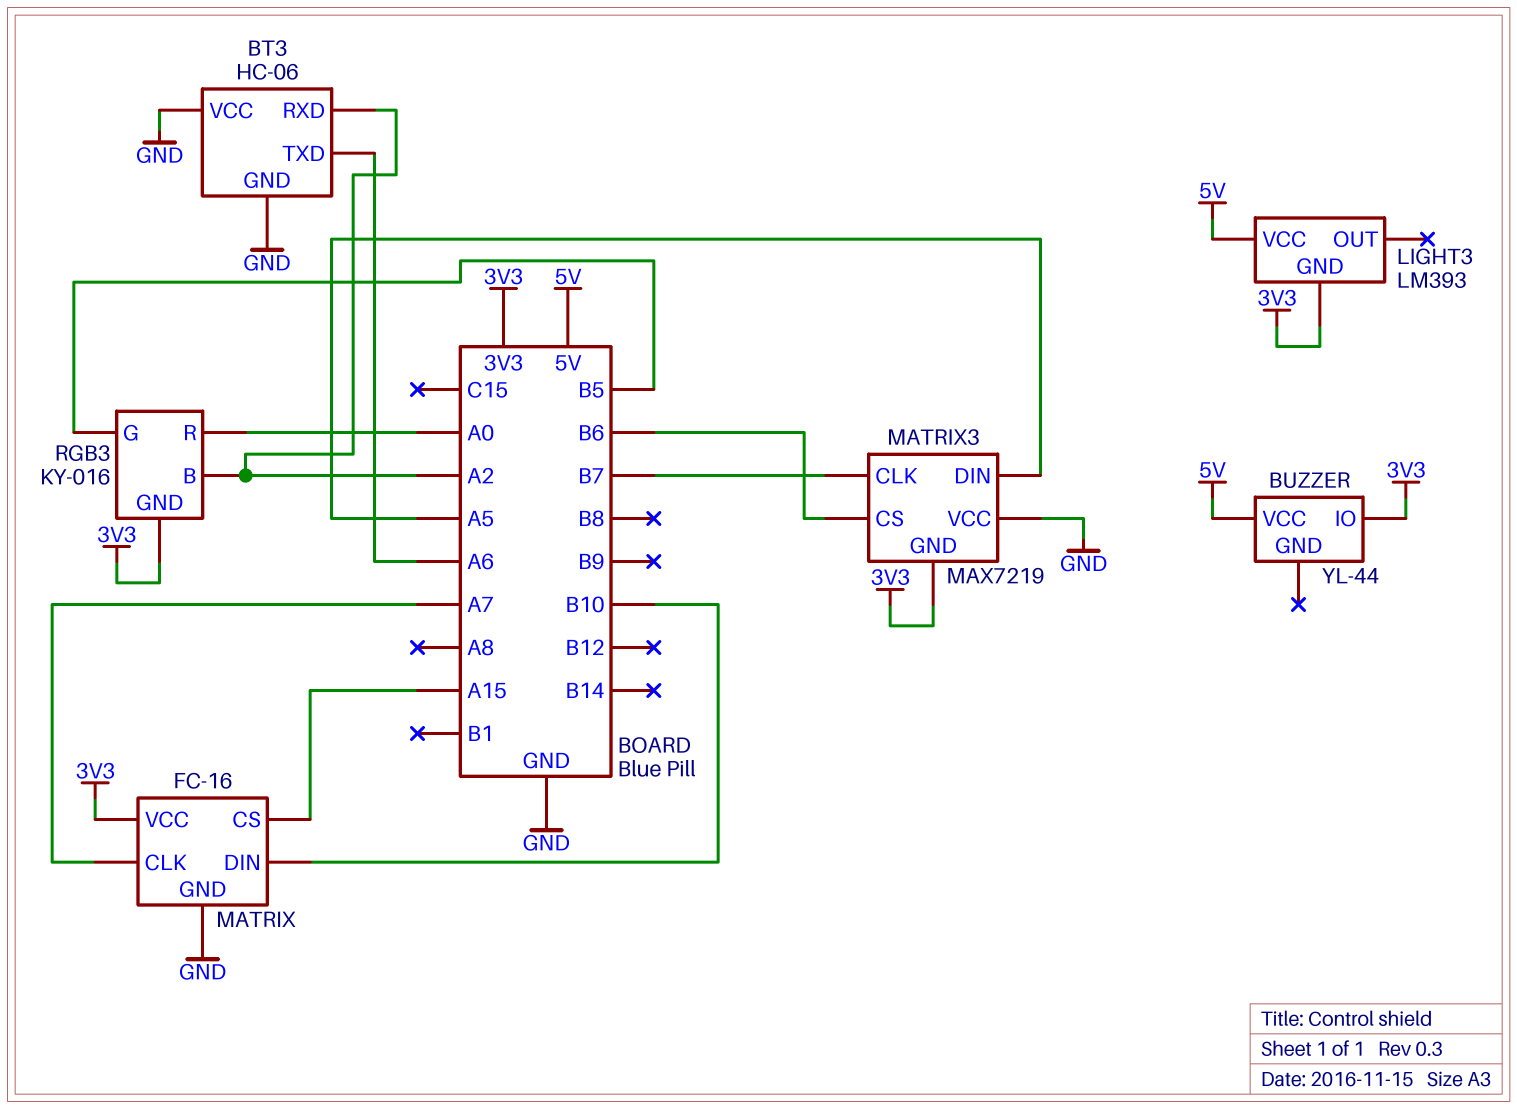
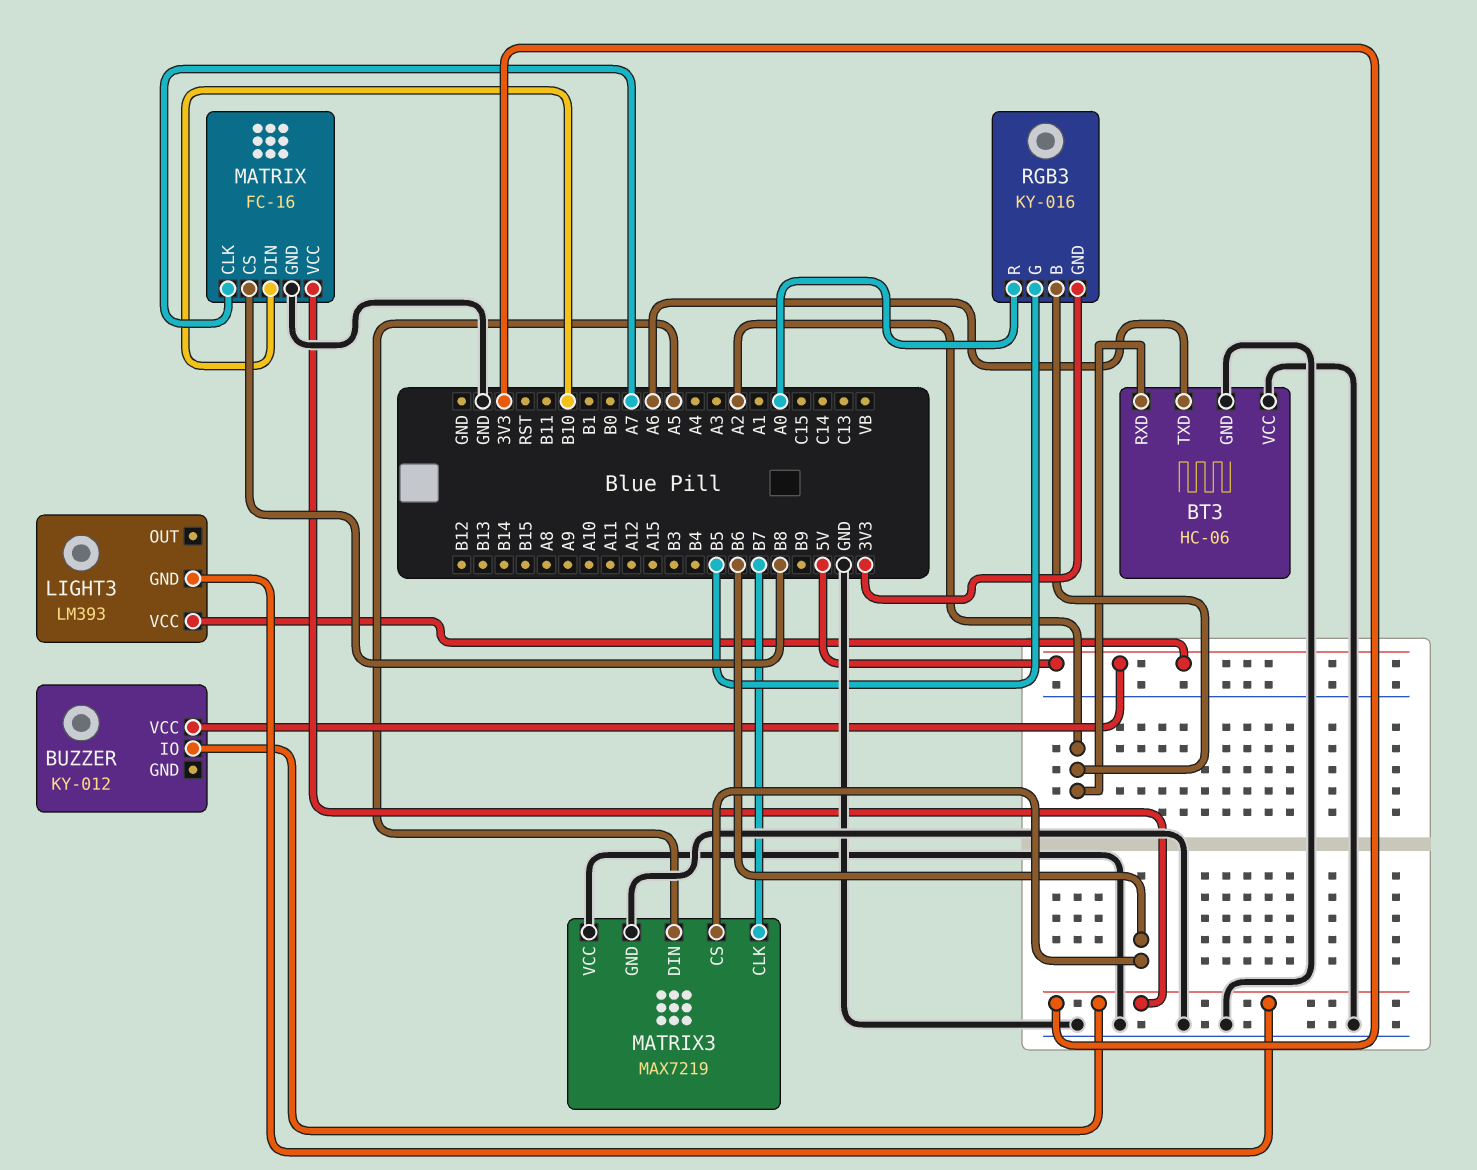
BUZZER: YL-44 -> KY-012
MATRIX pin CS: A15 -> B8
MATRIX3 pin GND: 3V3 -> GND

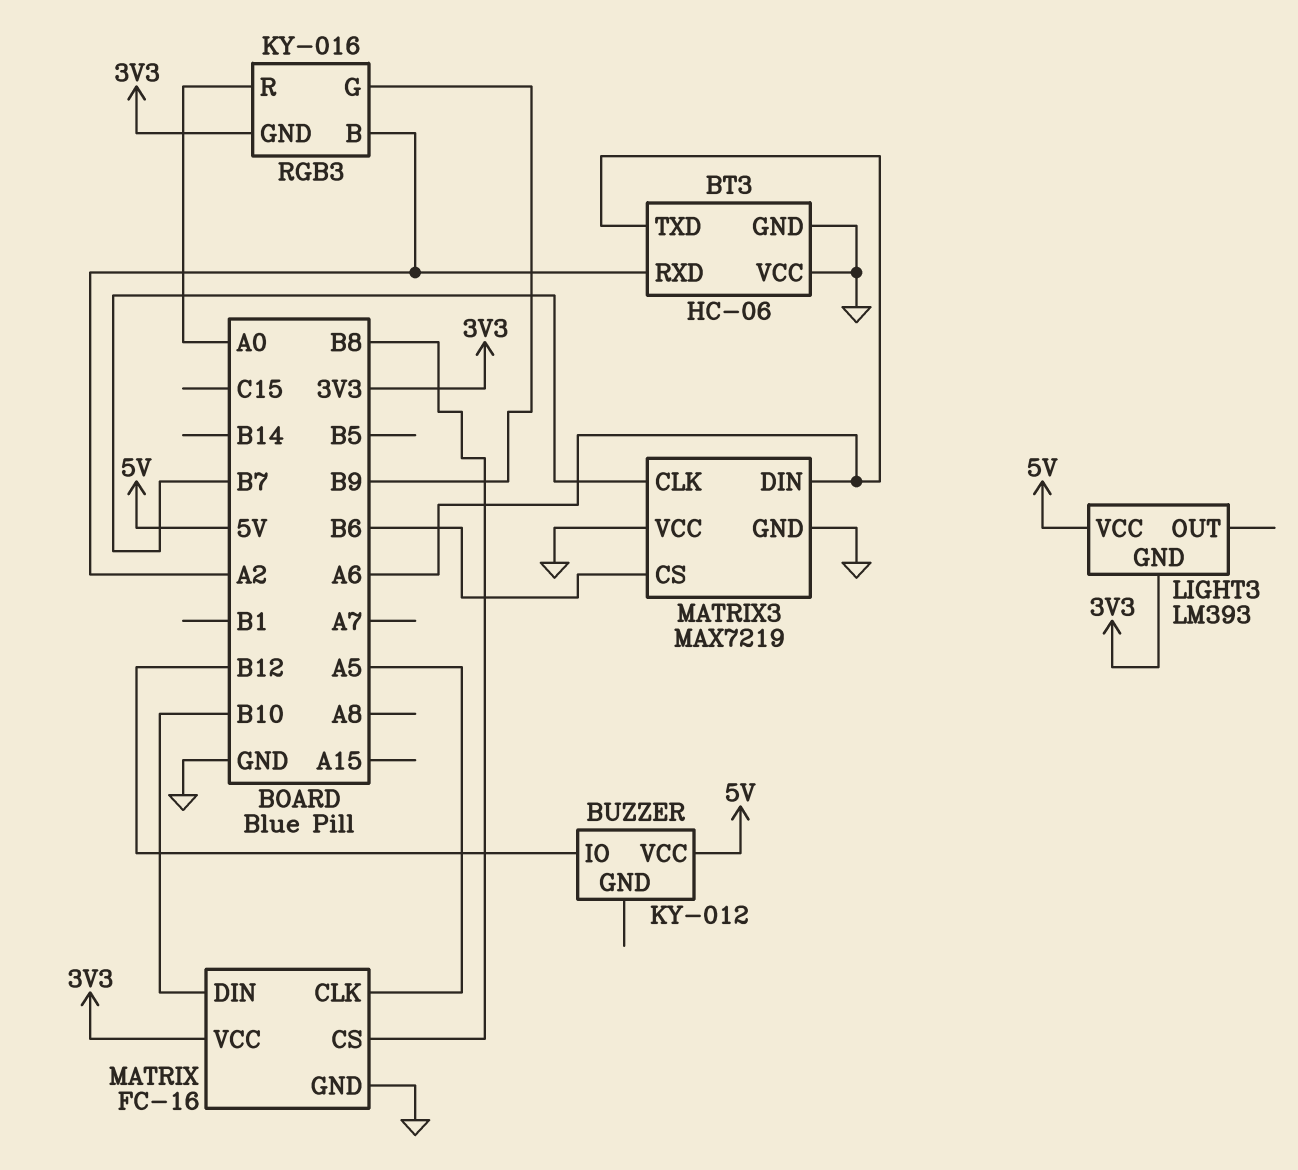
BUZZER pin IO: 3V3 -> B12
MATRIX pin CLK: A7 -> A5
MATRIX3 pin DIN: A5 -> A6
RGB3 pin G: B5 -> B9

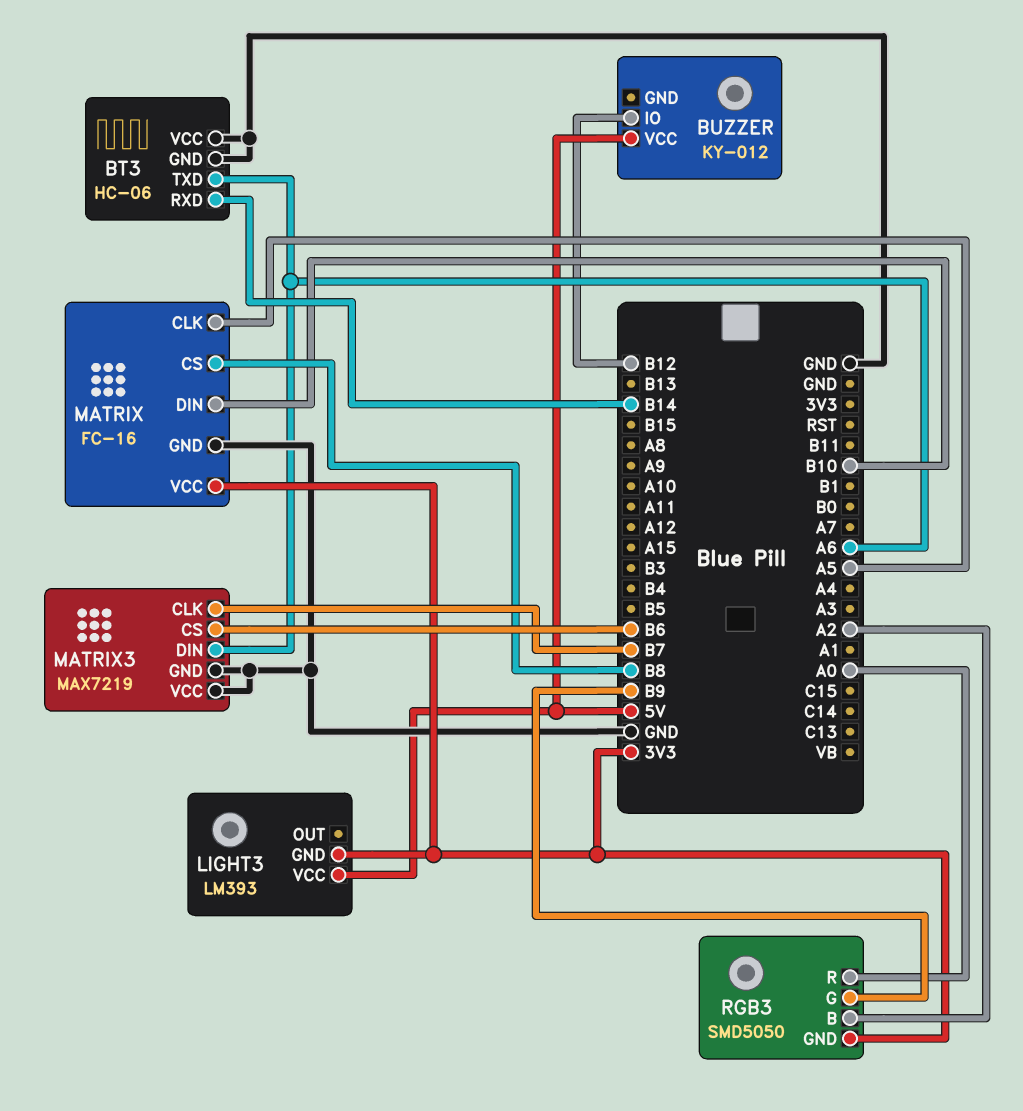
BT3 pin RXD: A2 -> B14
RGB3: KY-016 -> SMD5050

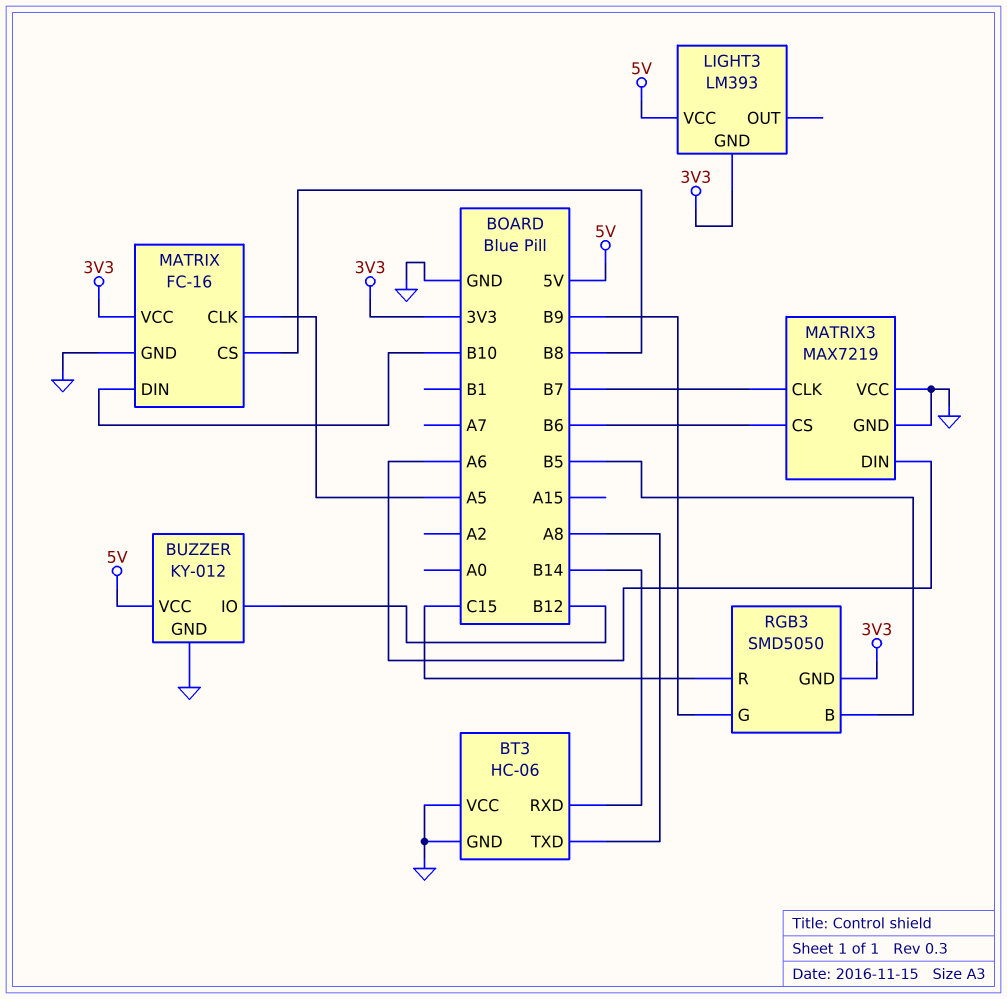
BT3 pin TXD: A6 -> A8
BUZZER pin GND: none -> GND
RGB3 pin B: A2 -> B5
RGB3 pin R: A0 -> C15

